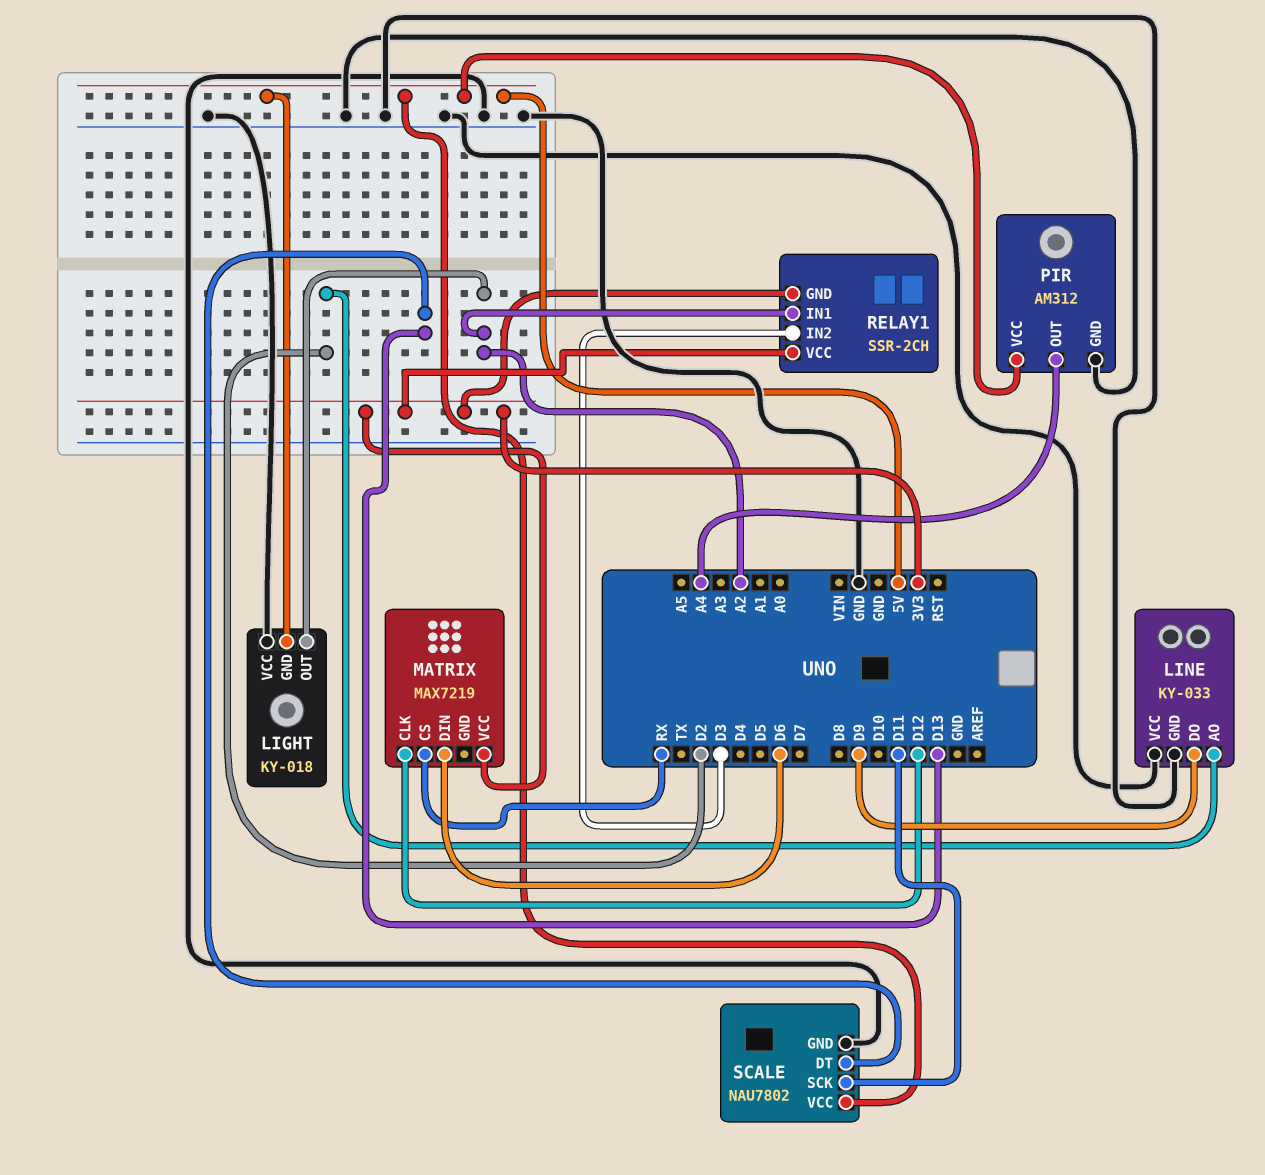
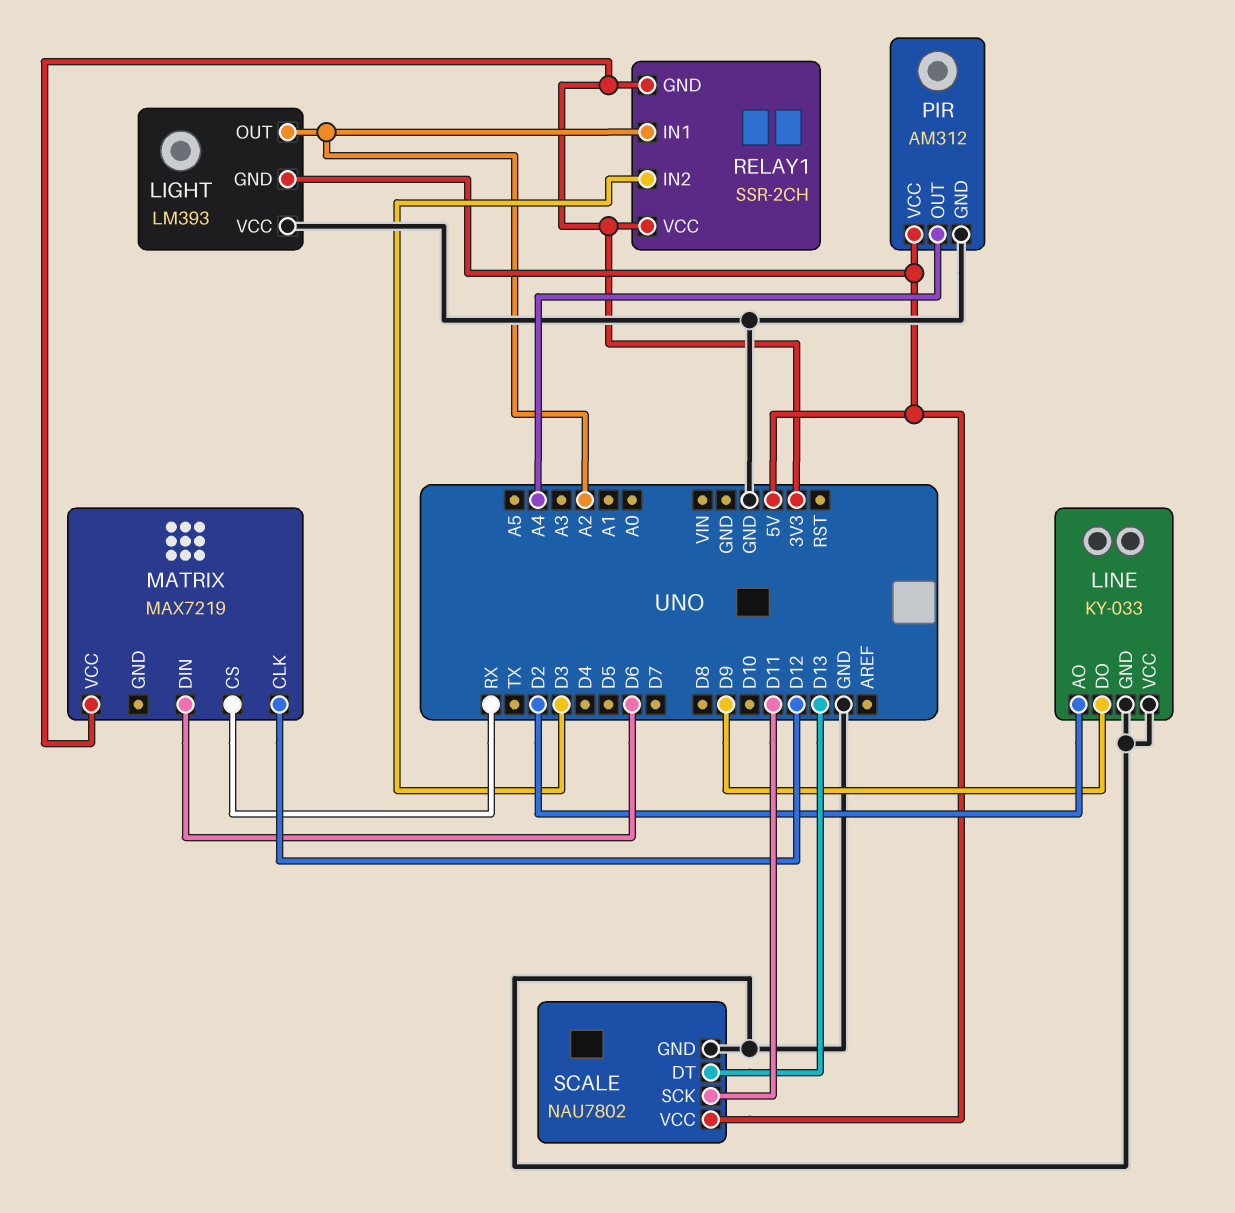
LIGHT: KY-018 -> LM393

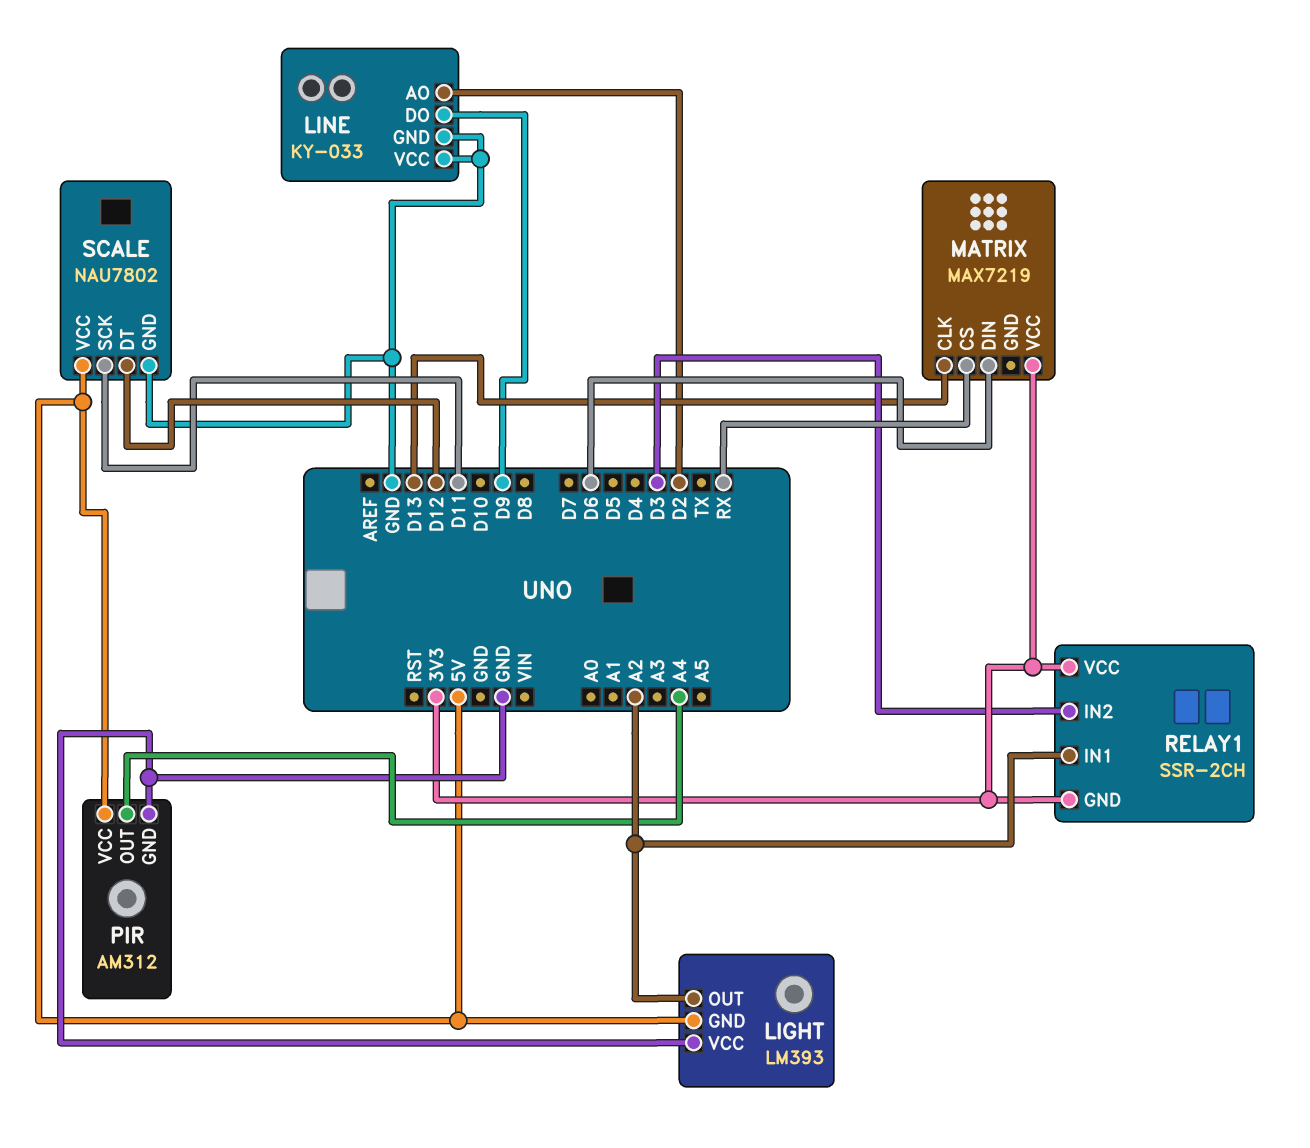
MATRIX pin CLK: D12 -> D13
SCALE pin DT: D13 -> D12

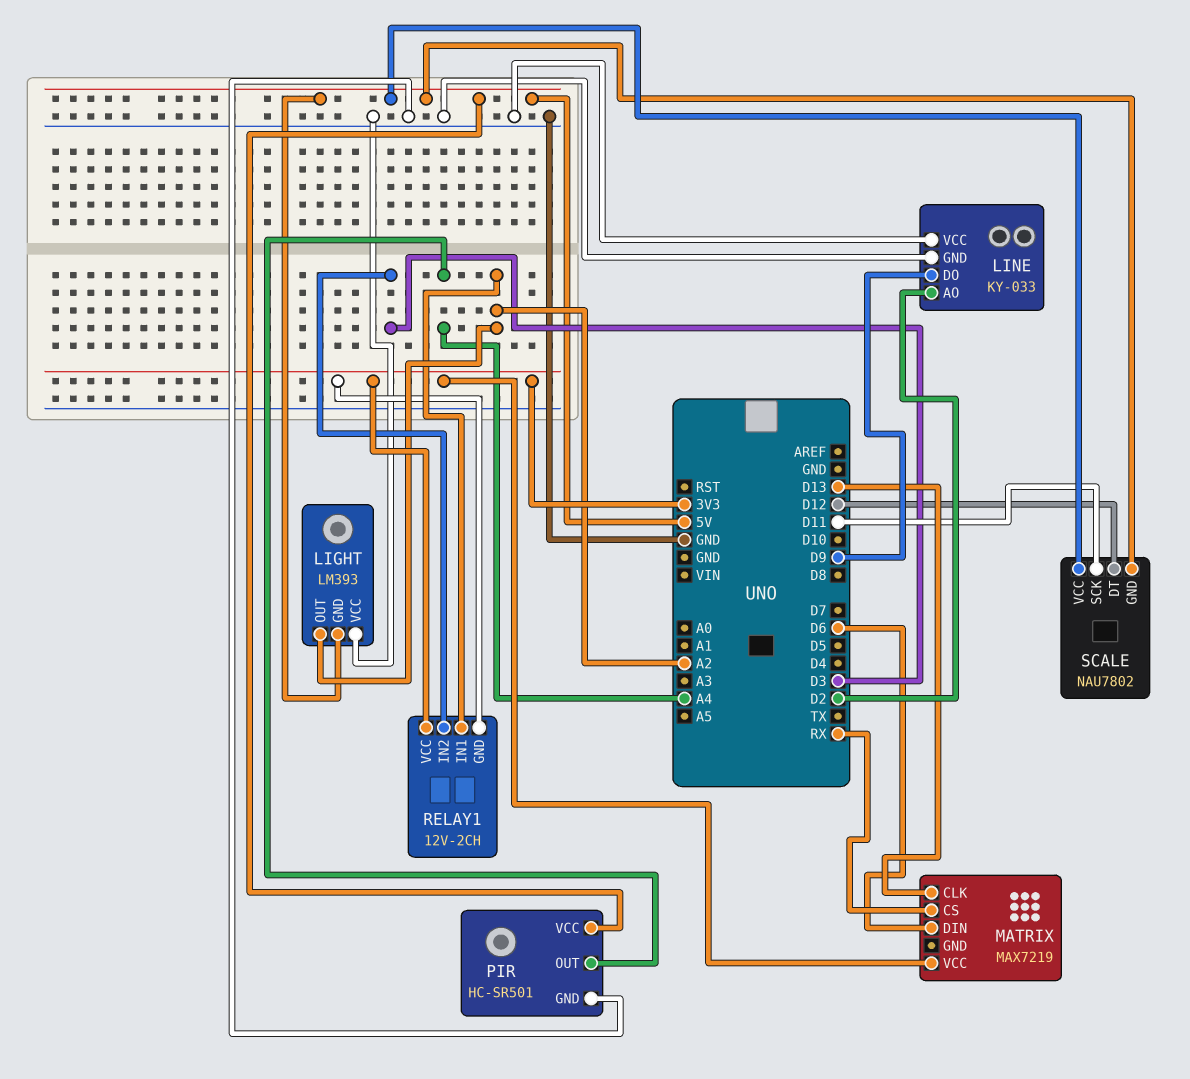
PIR: AM312 -> HC-SR501
RELAY1: SSR-2CH -> 12V-2CH
SCALE pin GND: GND -> 5V

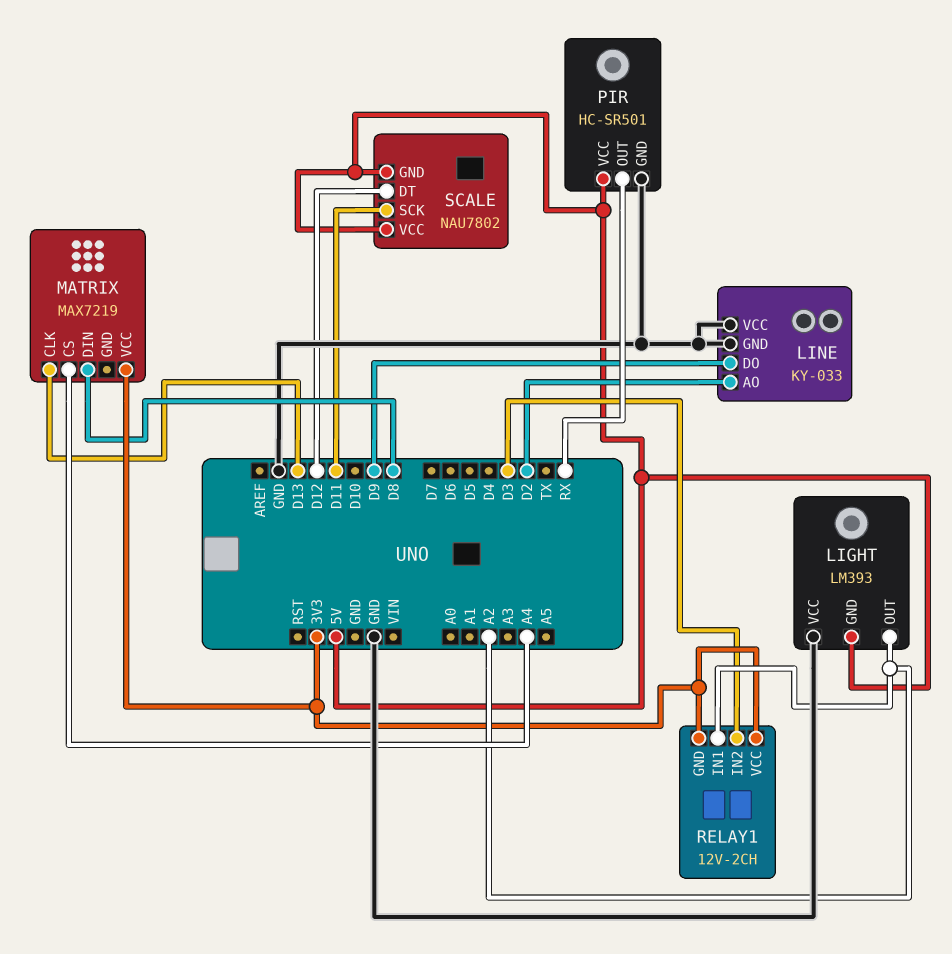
MATRIX pin CS: RX -> A4
MATRIX pin DIN: D6 -> D8
PIR pin OUT: A4 -> RX

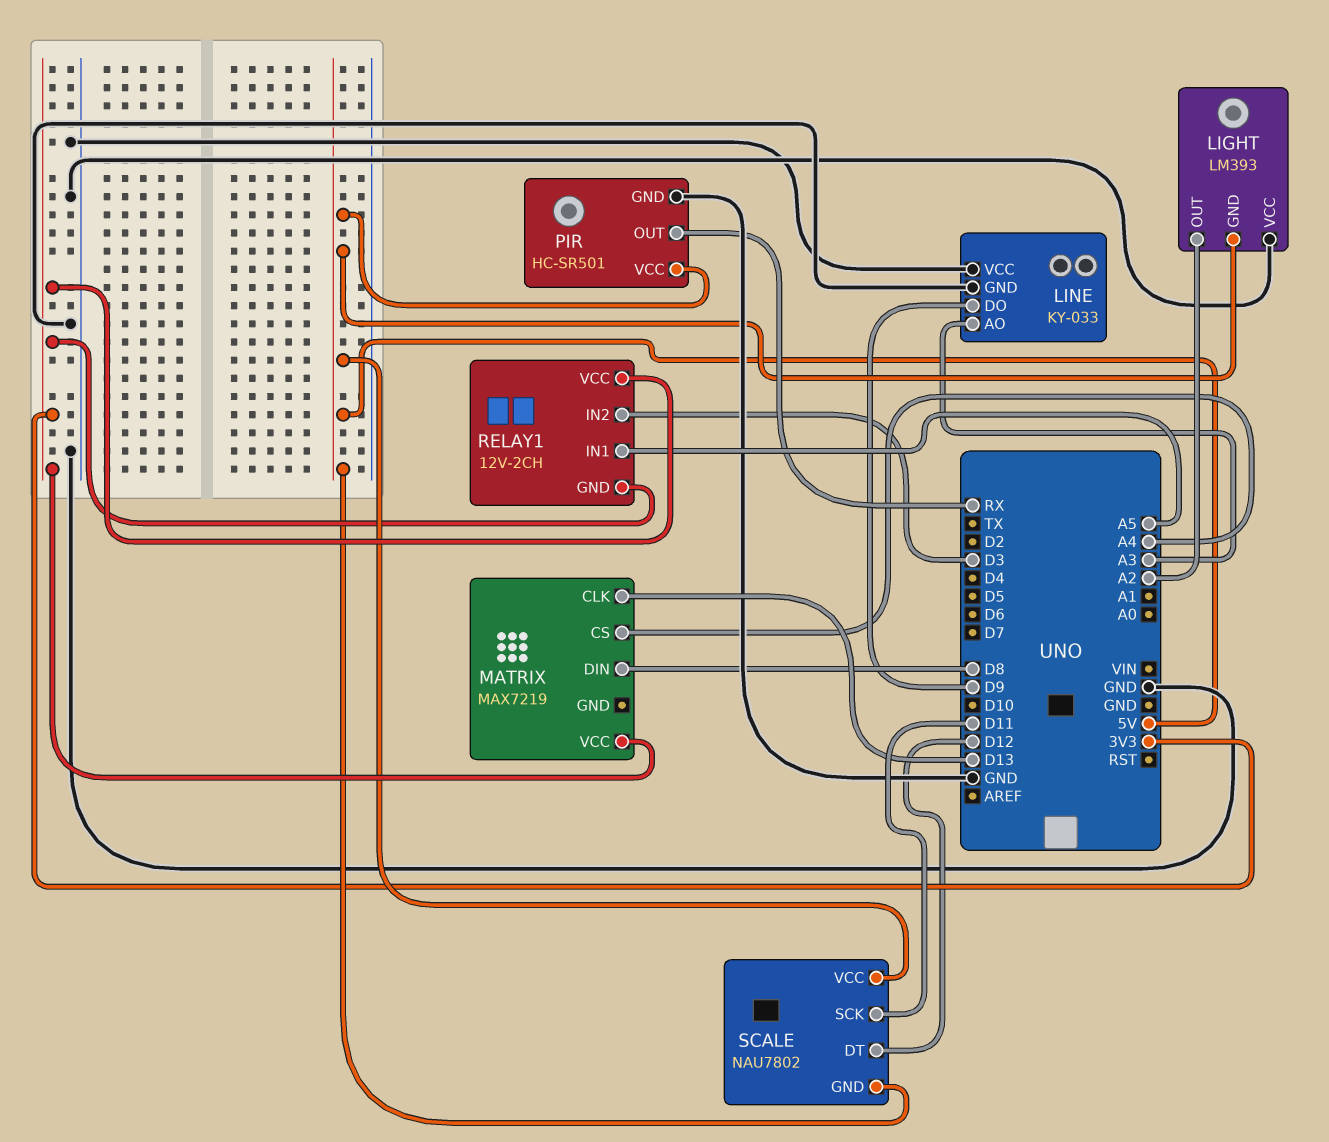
LINE pin AO: D2 -> A3
RELAY1 pin IN1: A2 -> A5

